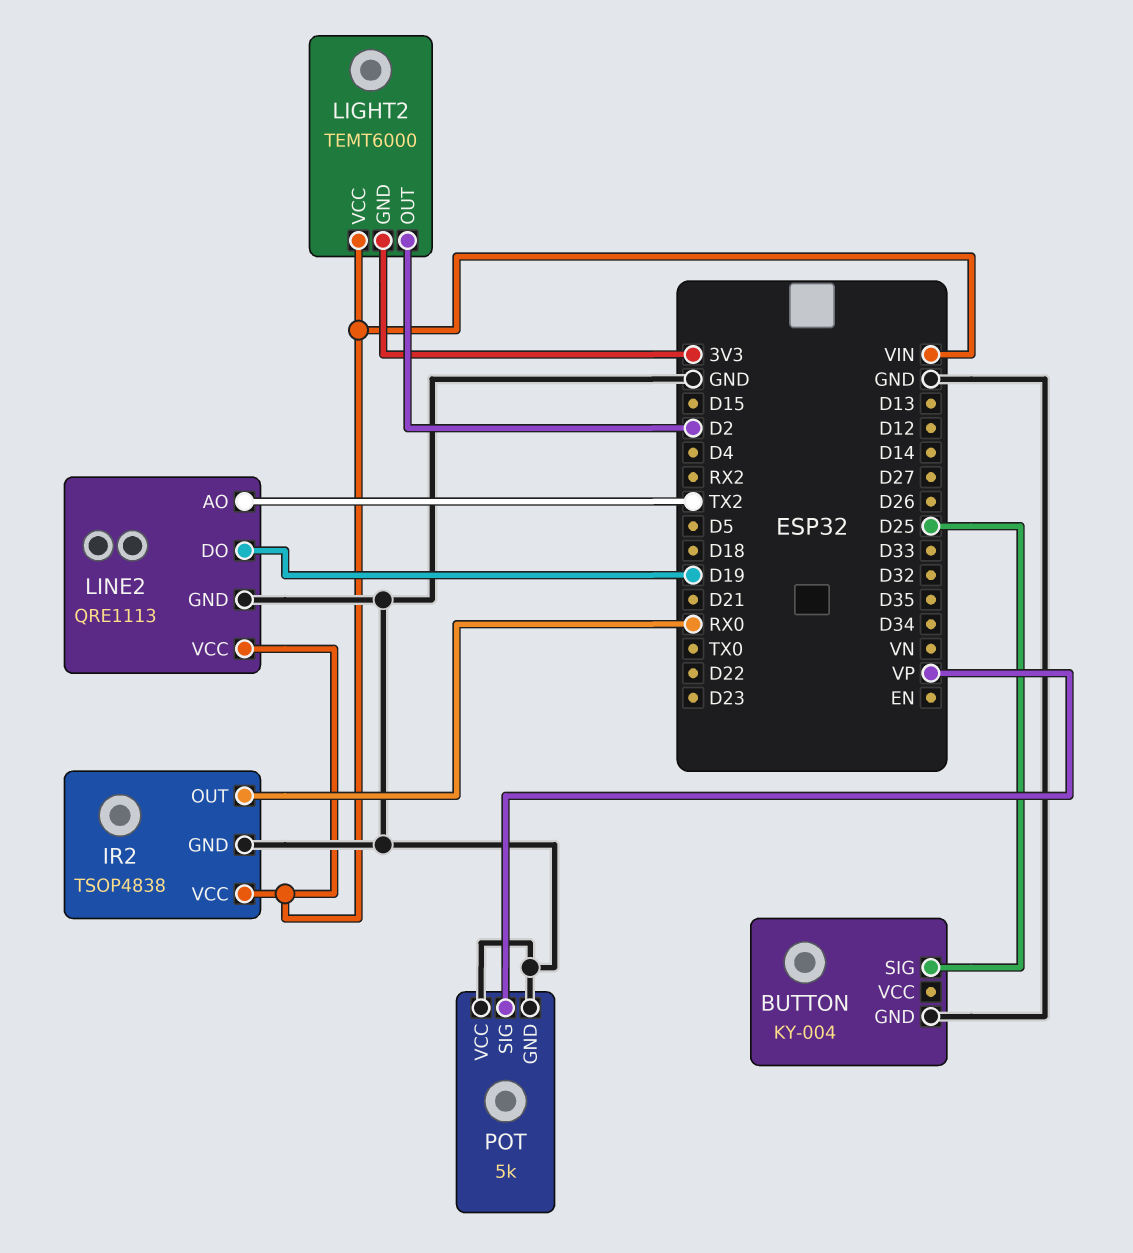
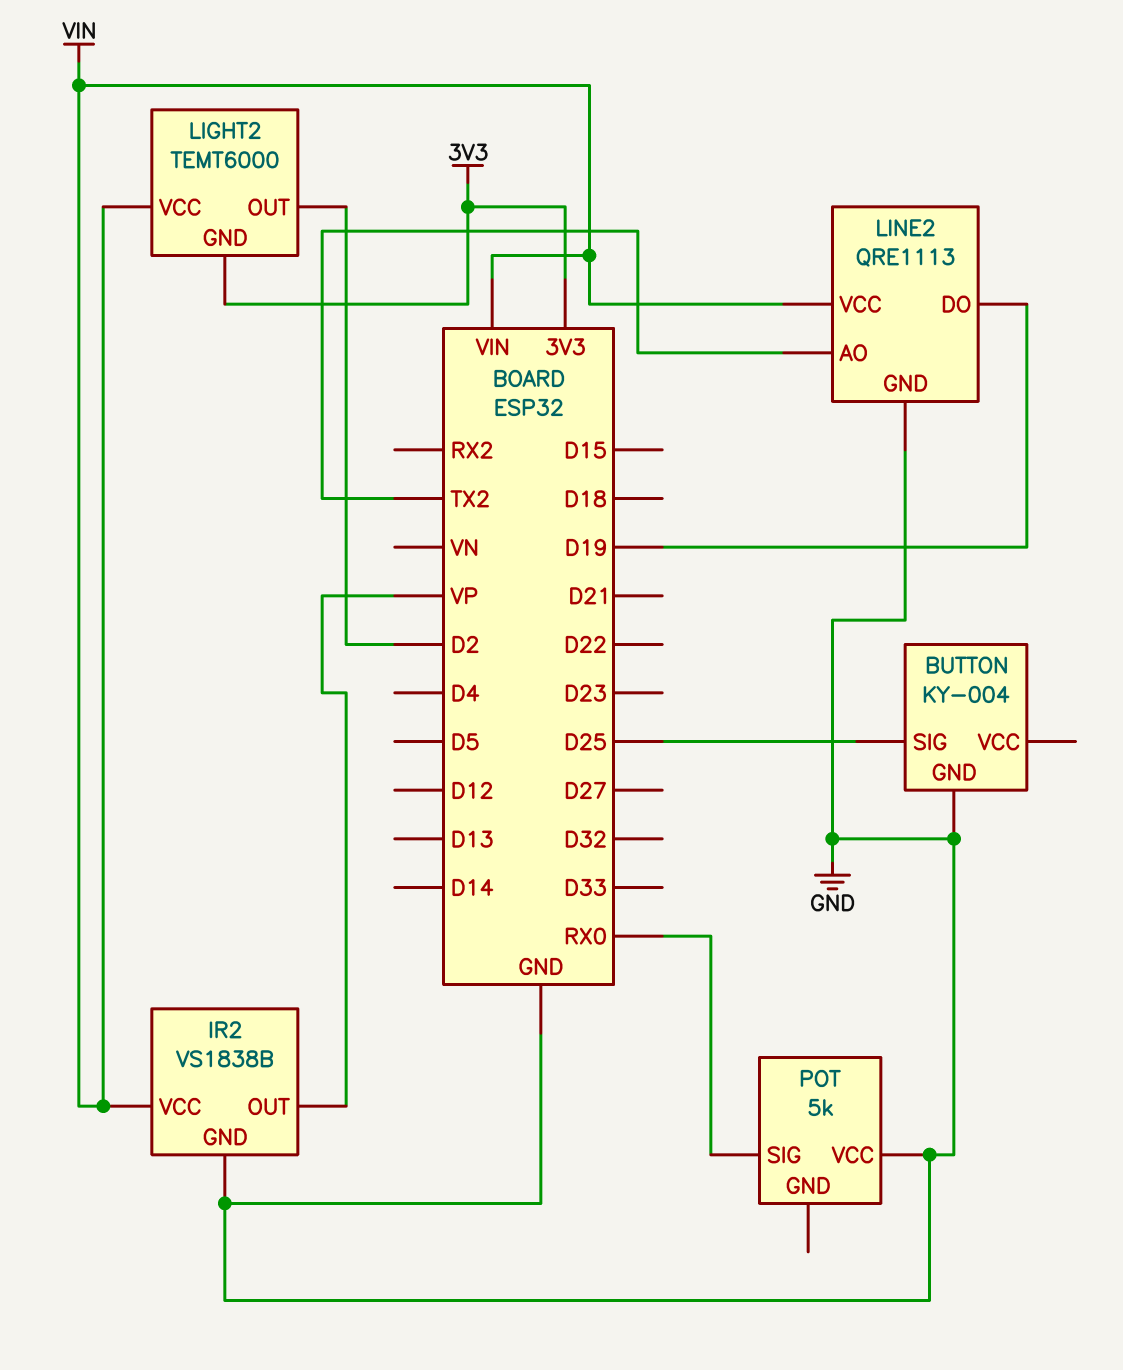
IR2: TSOP4838 -> VS1838B
IR2 pin OUT: RX0 -> VP
POT pin GND: GND -> none
POT pin SIG: VP -> RX0

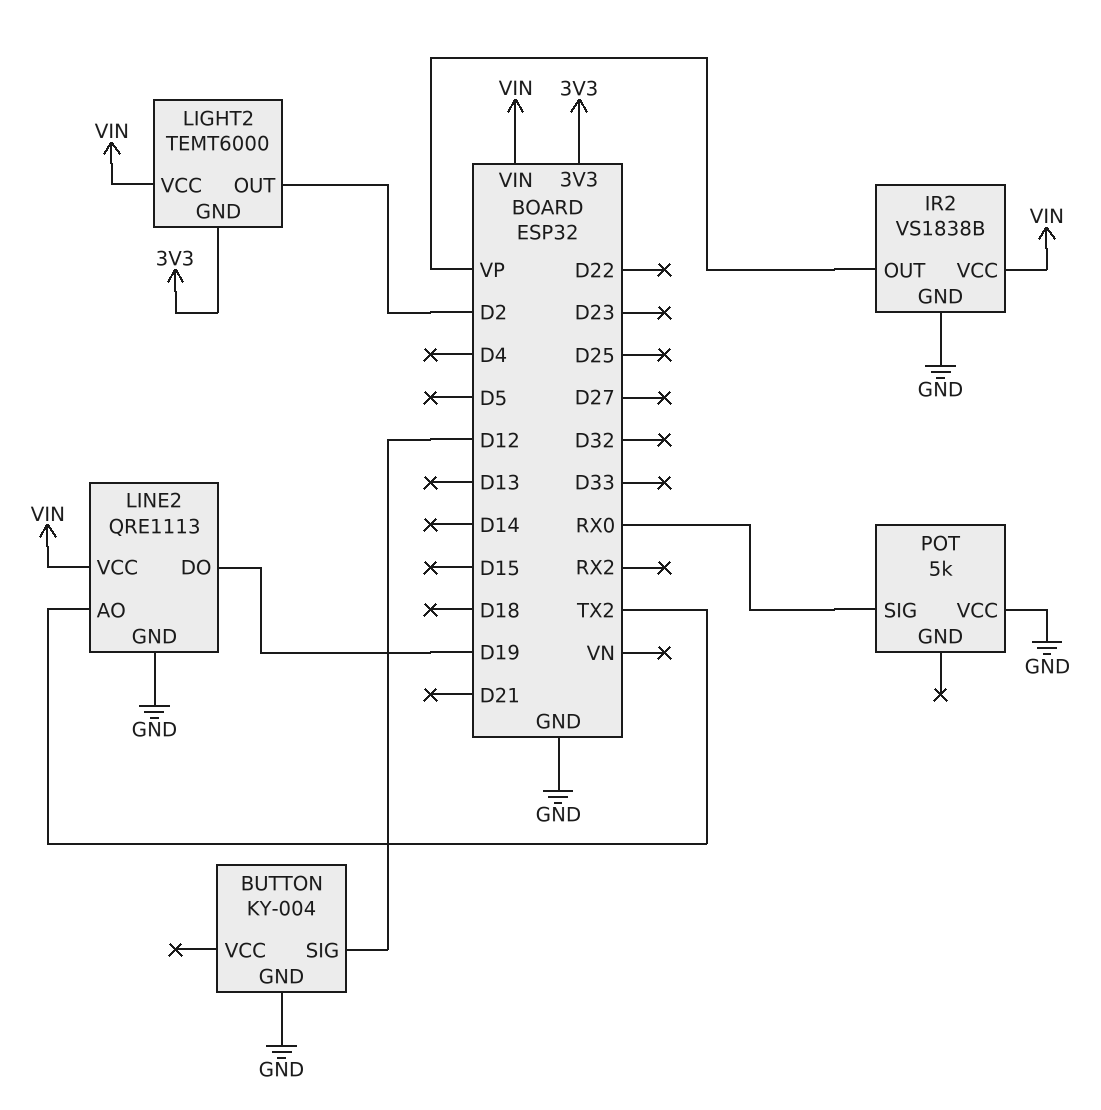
BUTTON pin SIG: D25 -> D12

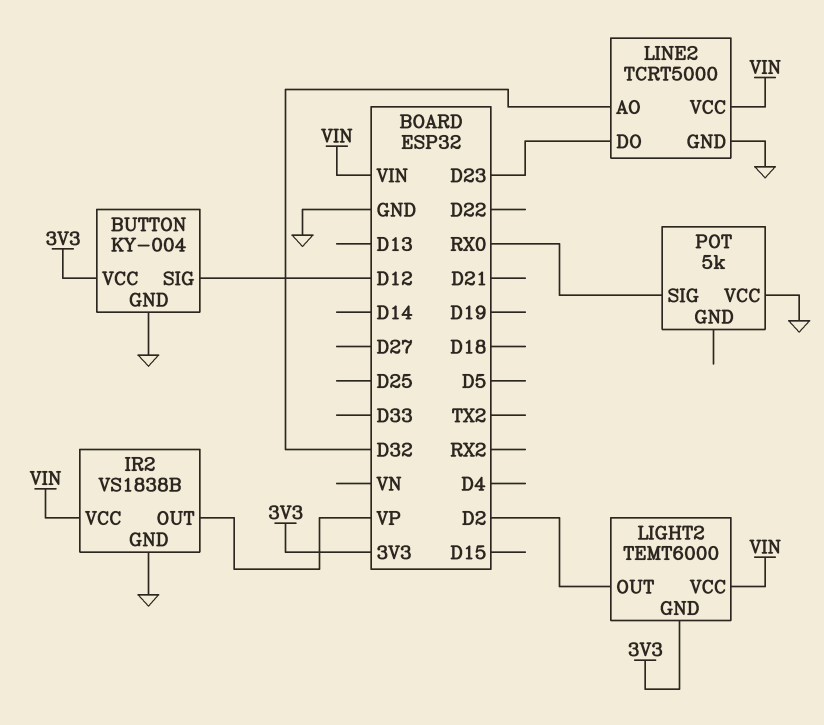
BUTTON pin VCC: none -> 3V3
LINE2: QRE1113 -> TCRT5000
LINE2 pin AO: TX2 -> D32
LINE2 pin DO: D19 -> D23

